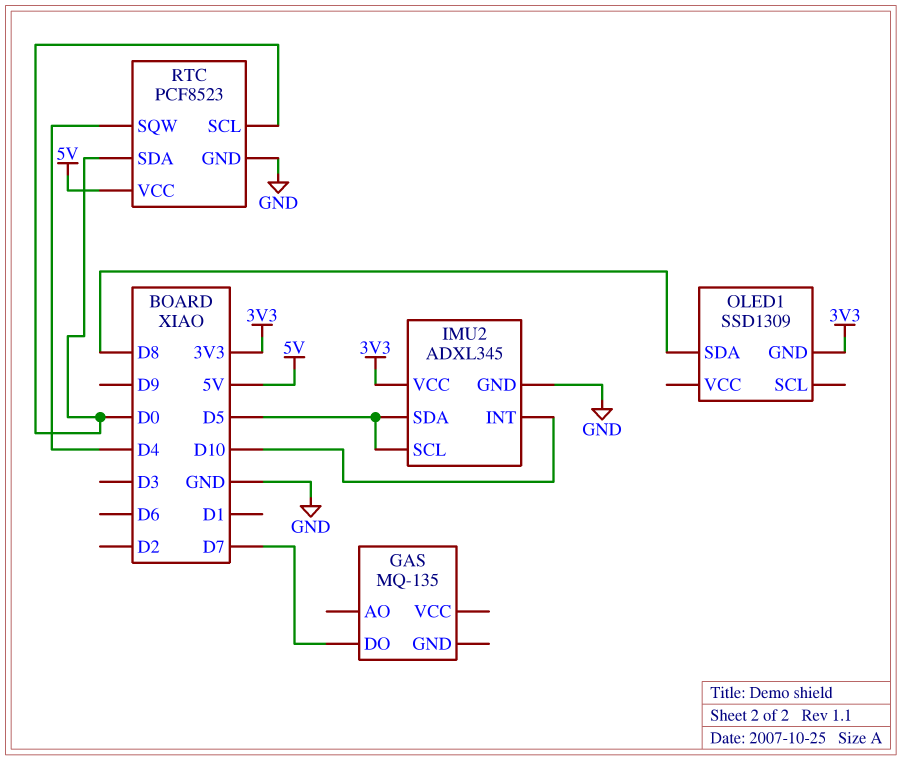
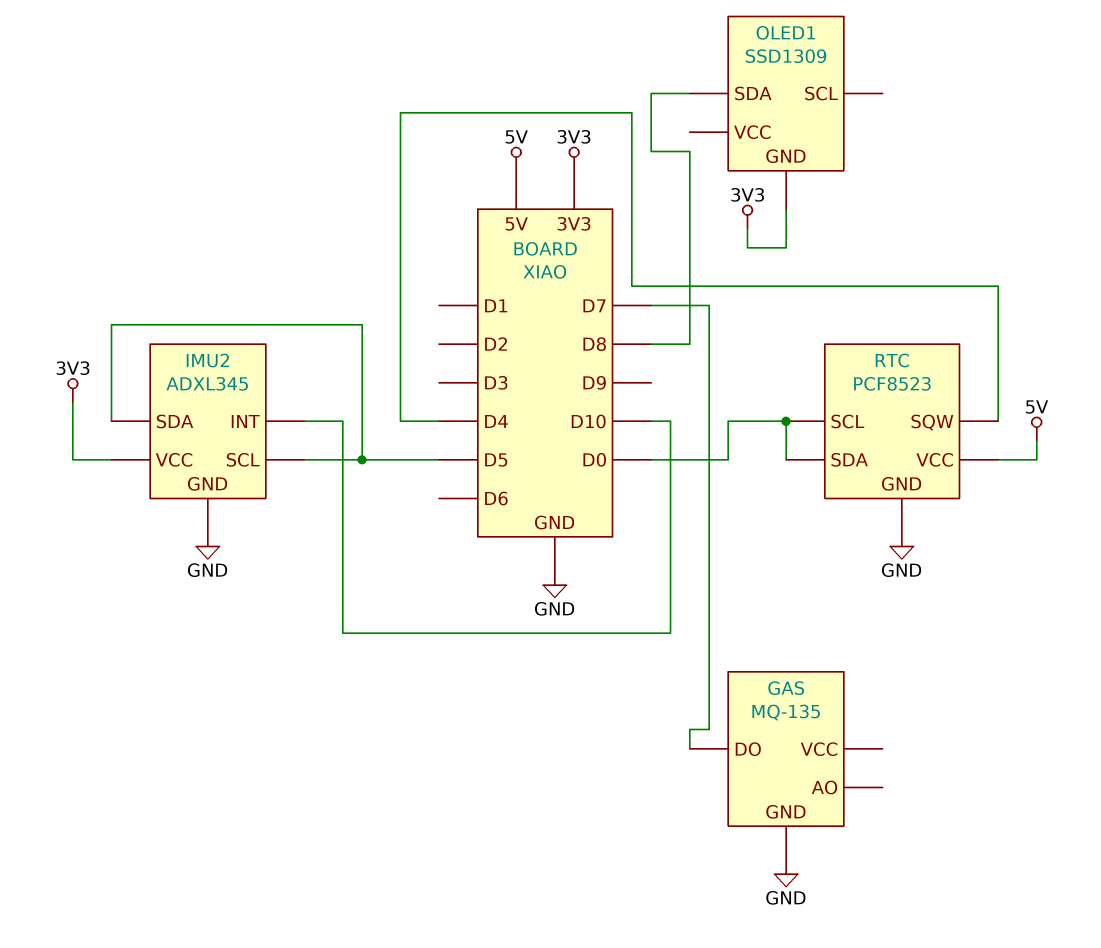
GAS pin GND: none -> GND

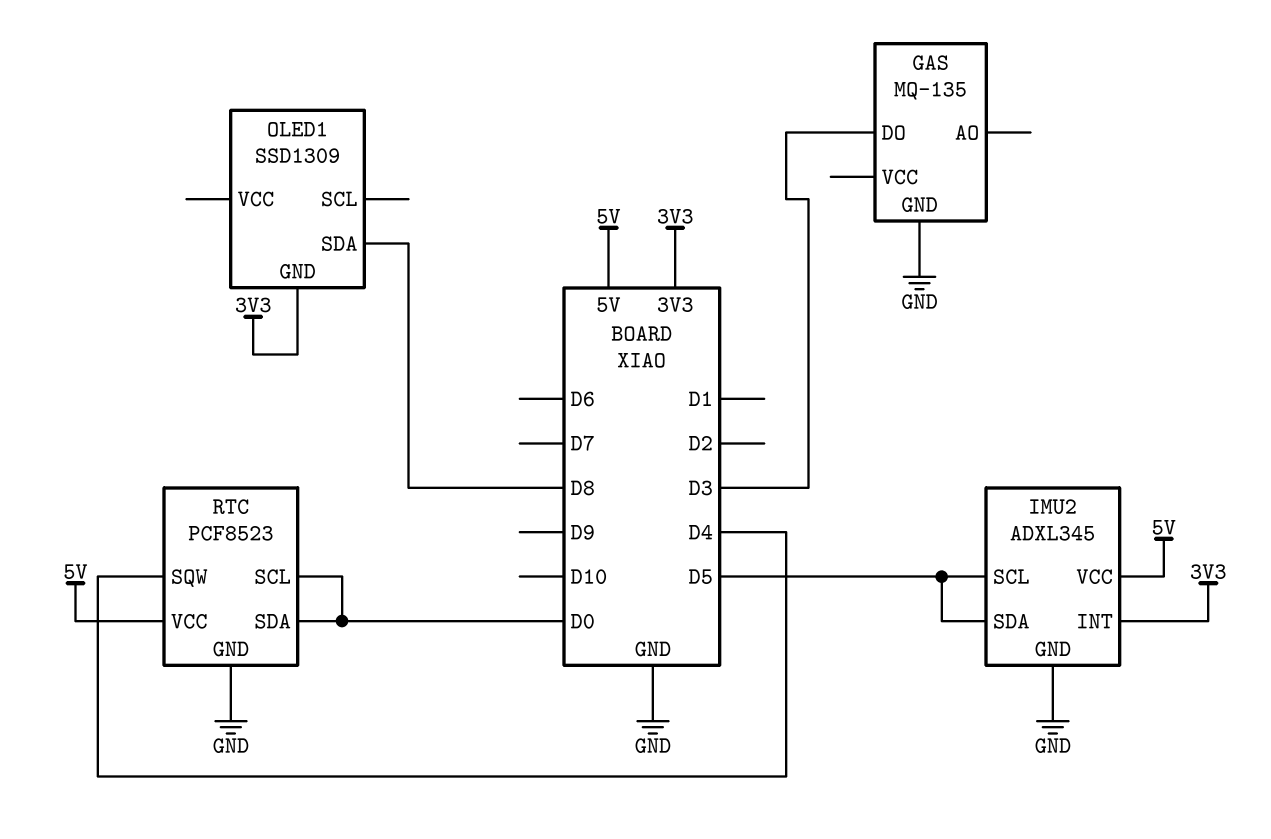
GAS pin DO: D7 -> D3
IMU2 pin INT: D10 -> 3V3
IMU2 pin VCC: 3V3 -> 5V

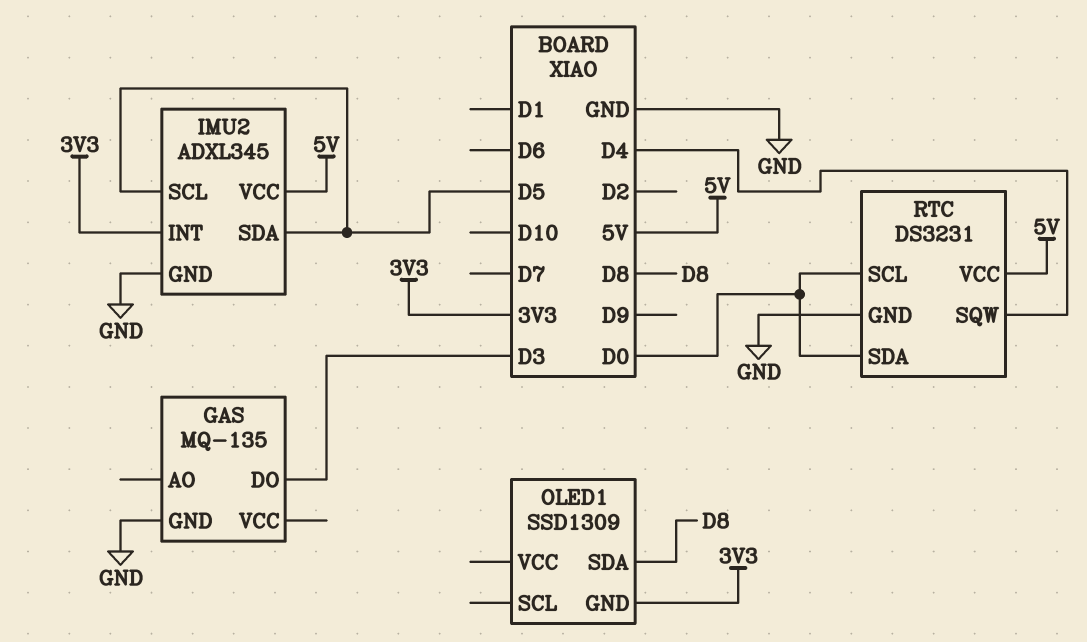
RTC: PCF8523 -> DS3231

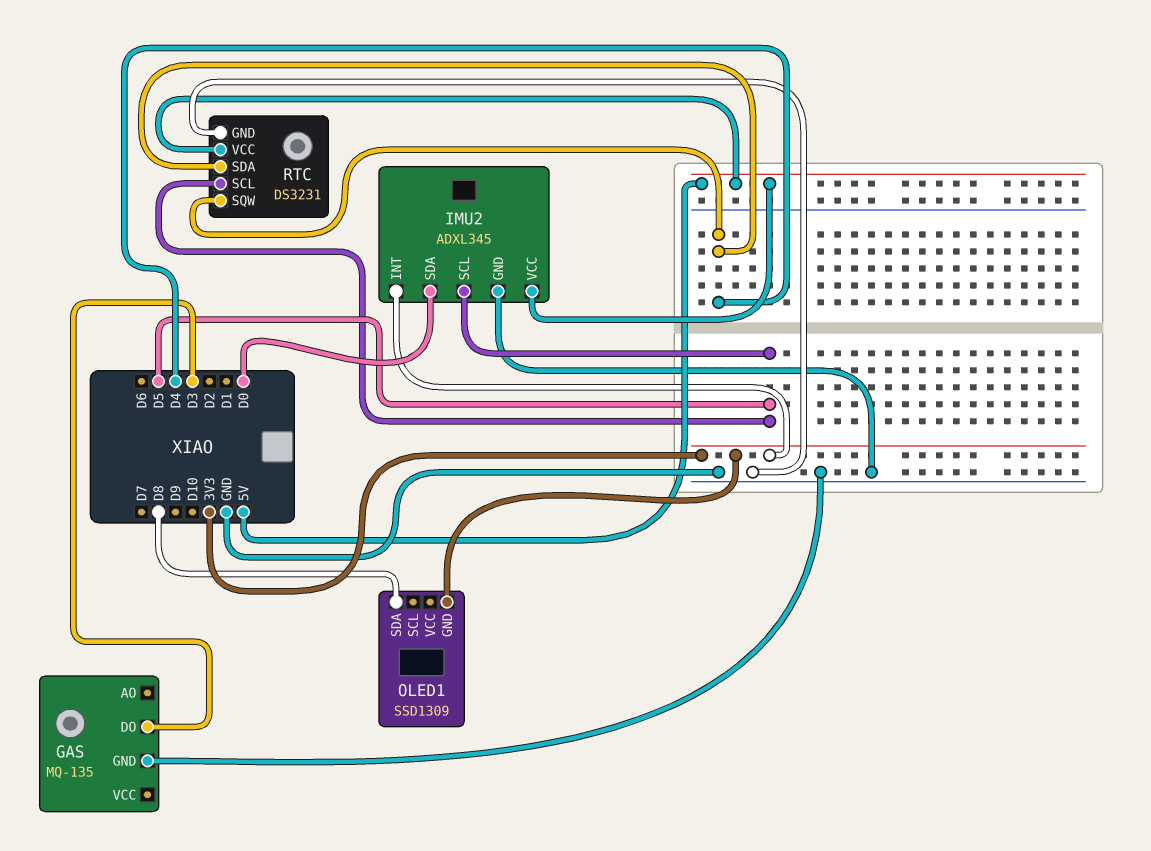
IMU2 pin SDA: D5 -> D0
RTC pin SCL: D0 -> D5
RTC pin SDA: D0 -> D4

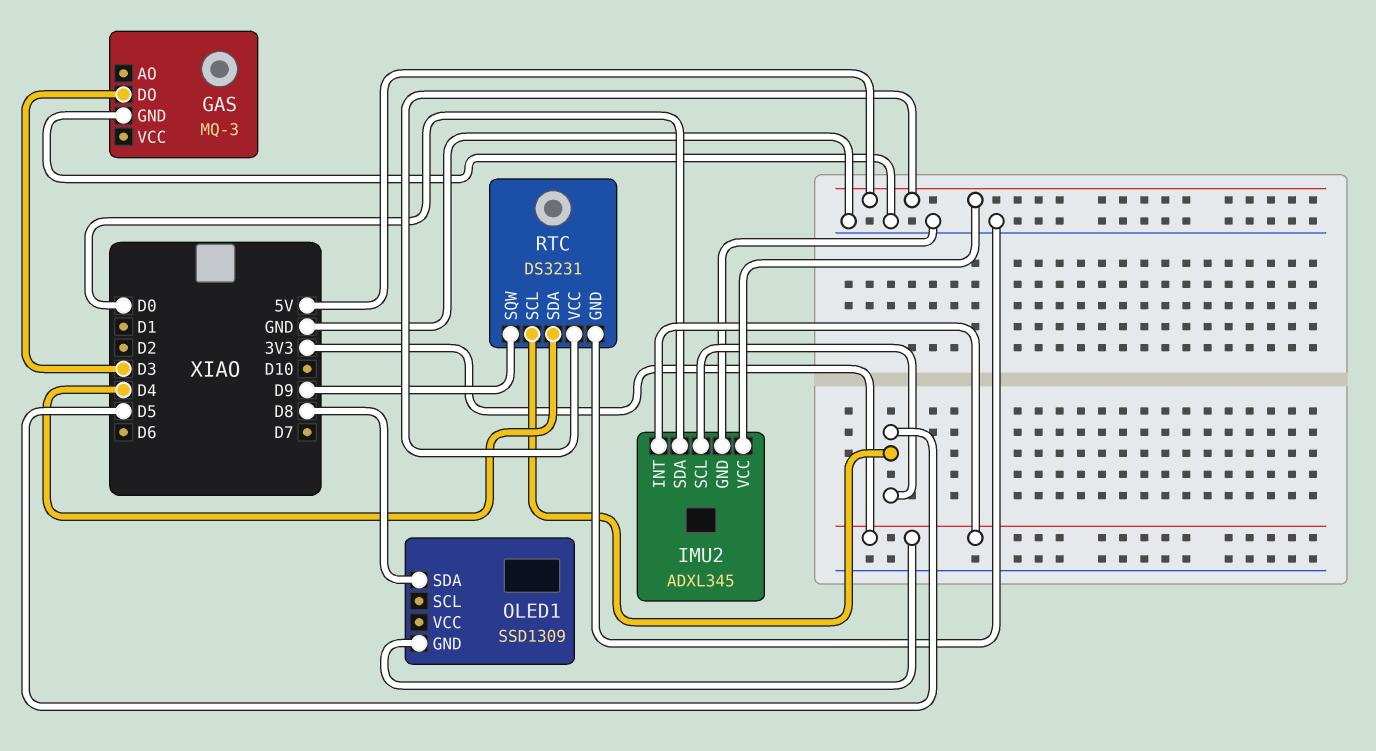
GAS: MQ-135 -> MQ-3
RTC pin SQW: D4 -> D9

